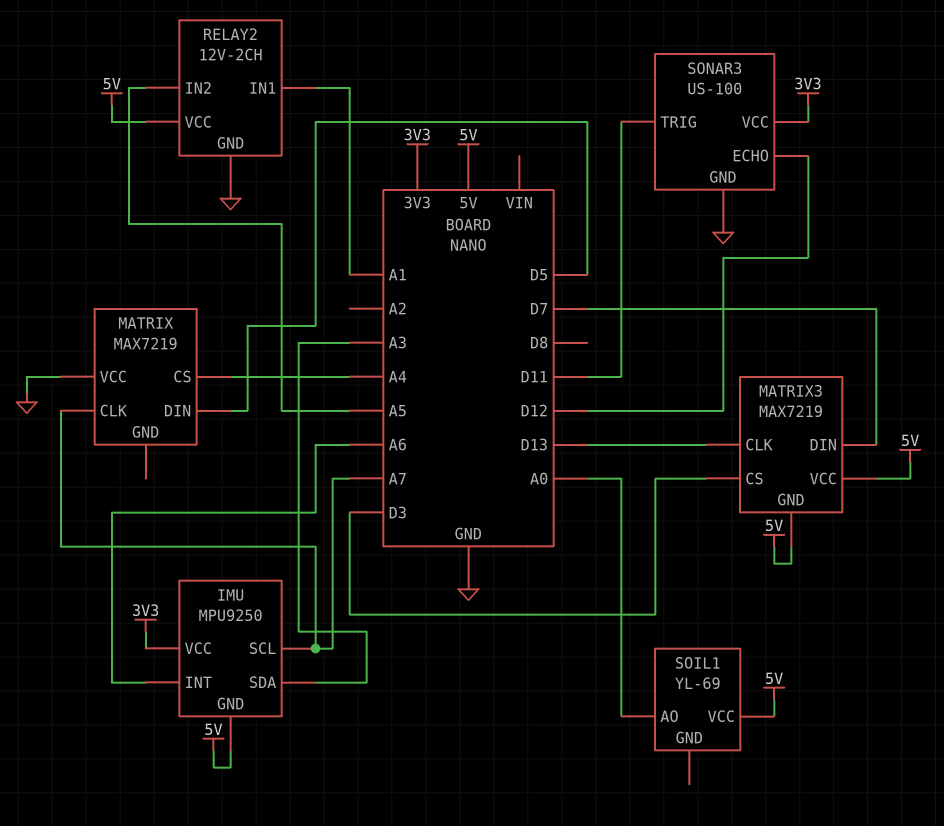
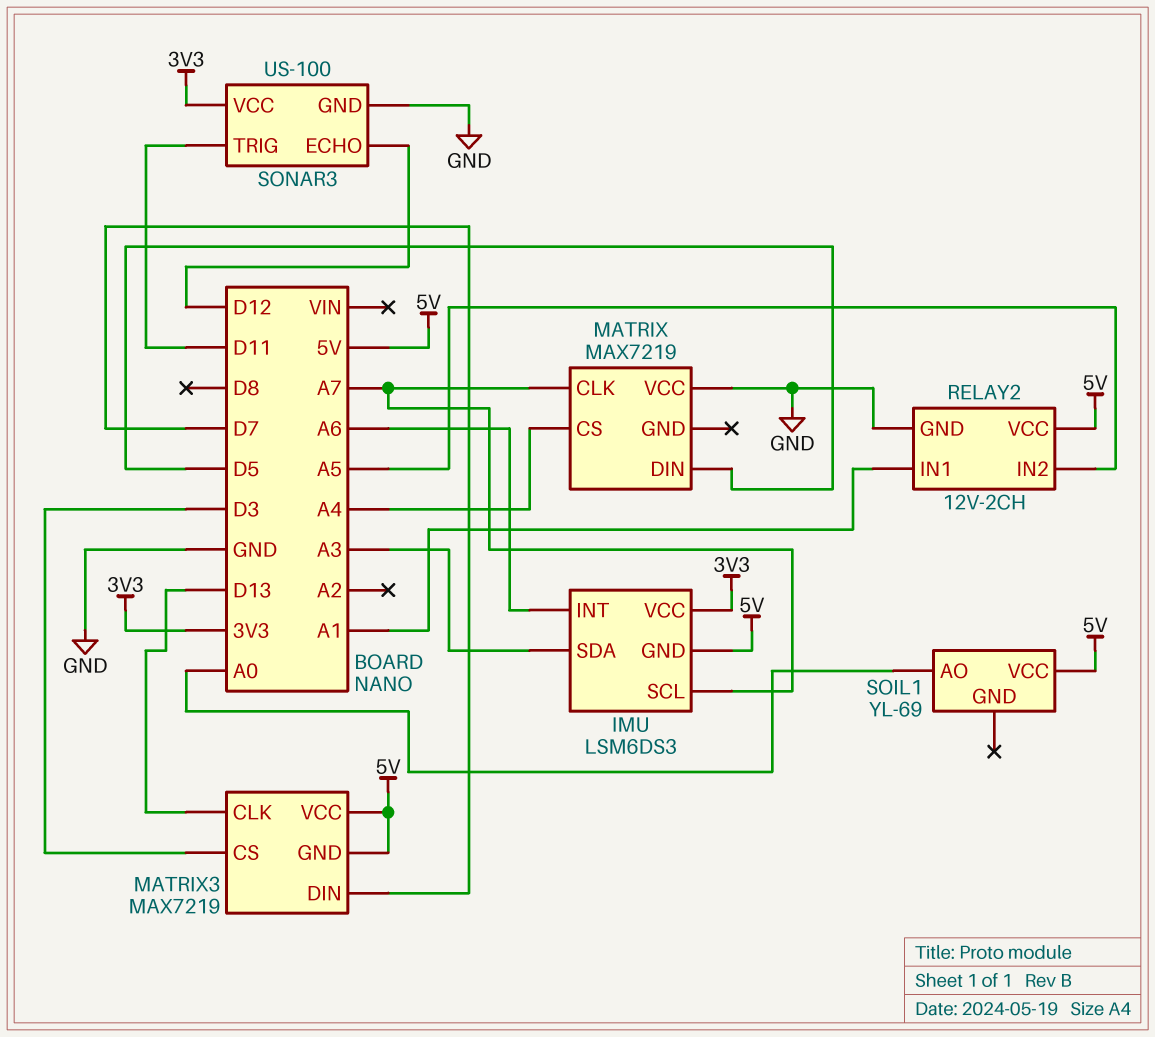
IMU: MPU9250 -> LSM6DS3

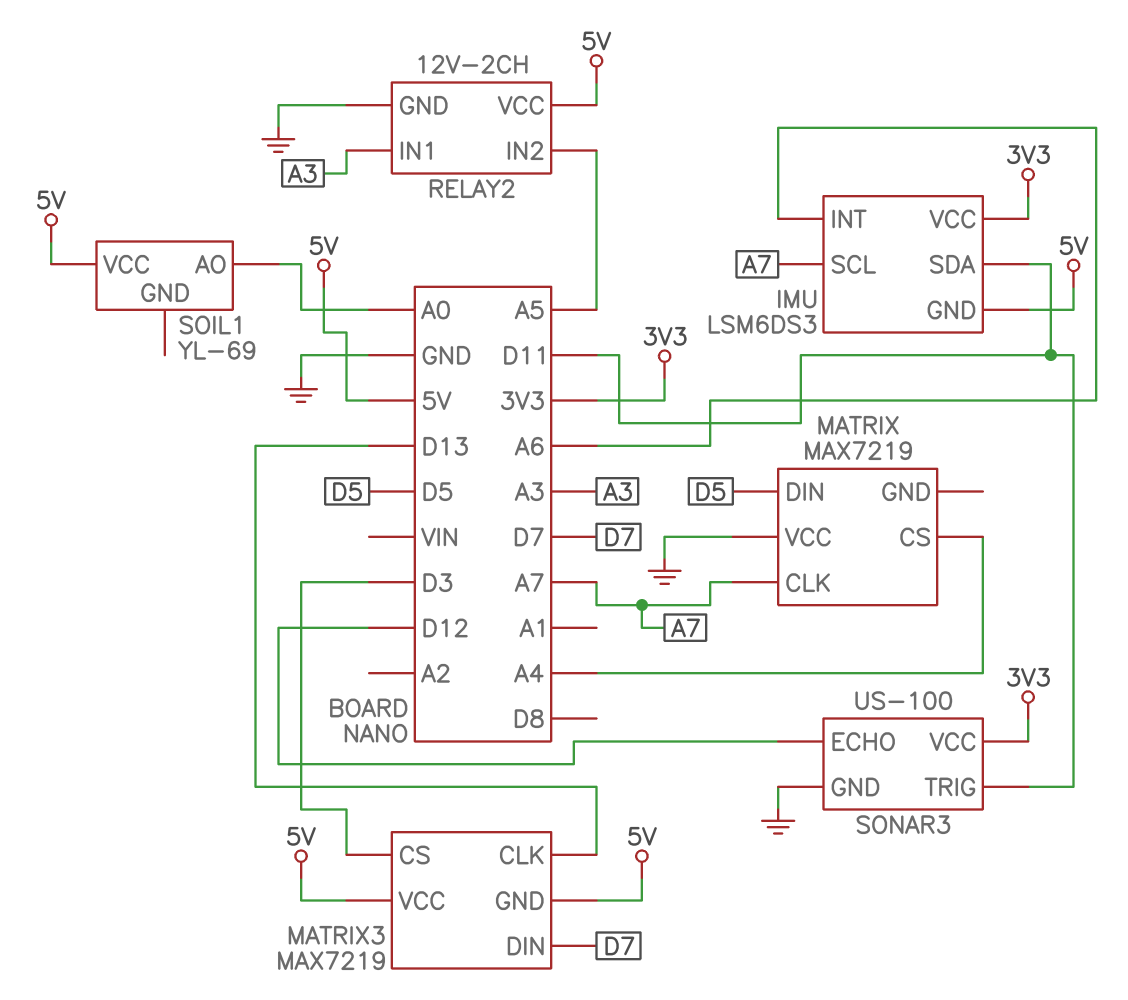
IMU pin SDA: A3 -> D11
RELAY2 pin IN1: A1 -> A3

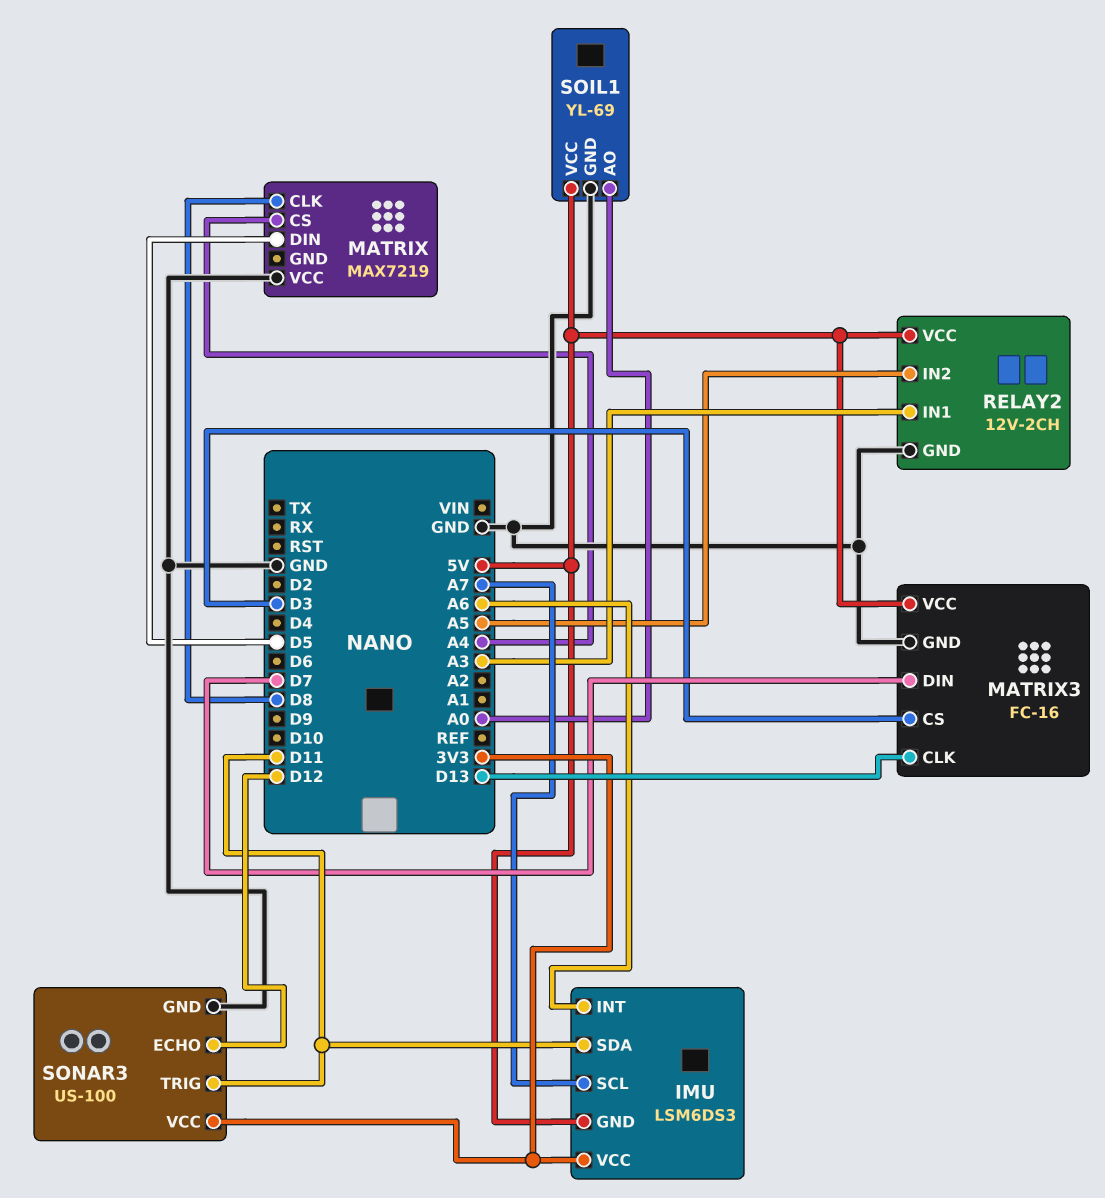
MATRIX pin CLK: A7 -> D8
MATRIX3: MAX7219 -> FC-16
MATRIX3 pin GND: 5V -> GND
SOIL1 pin GND: none -> GND

